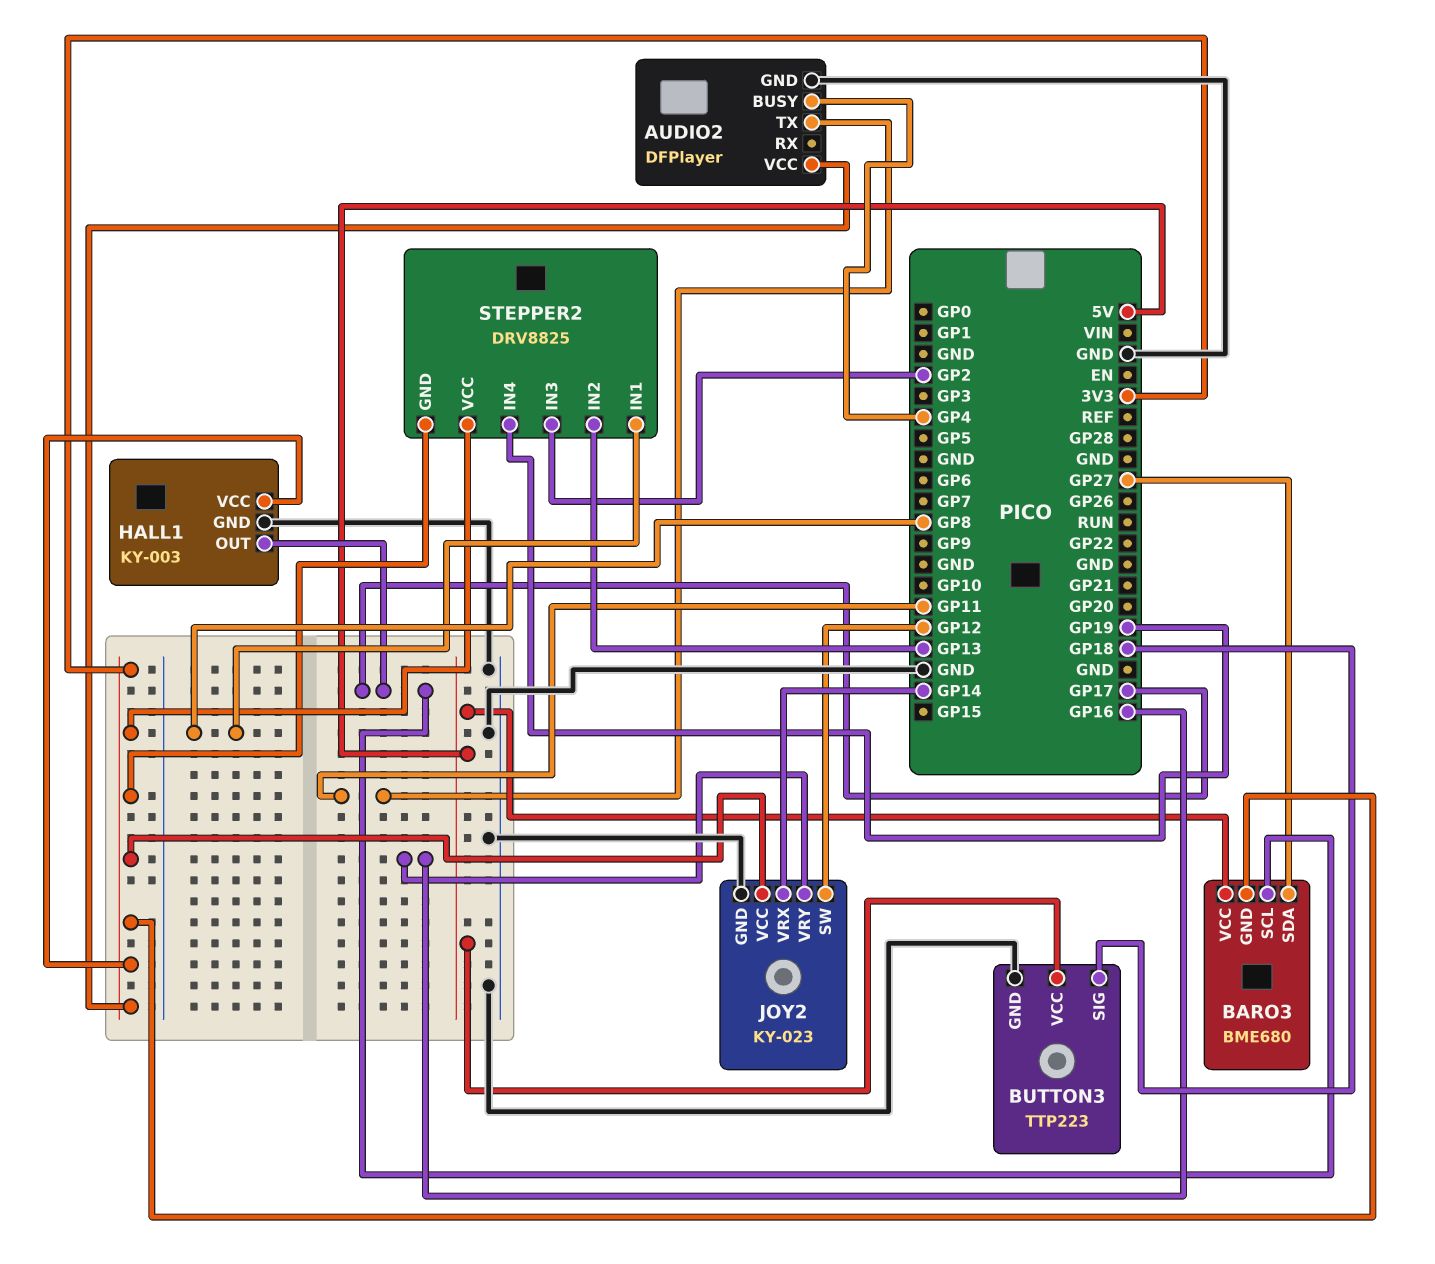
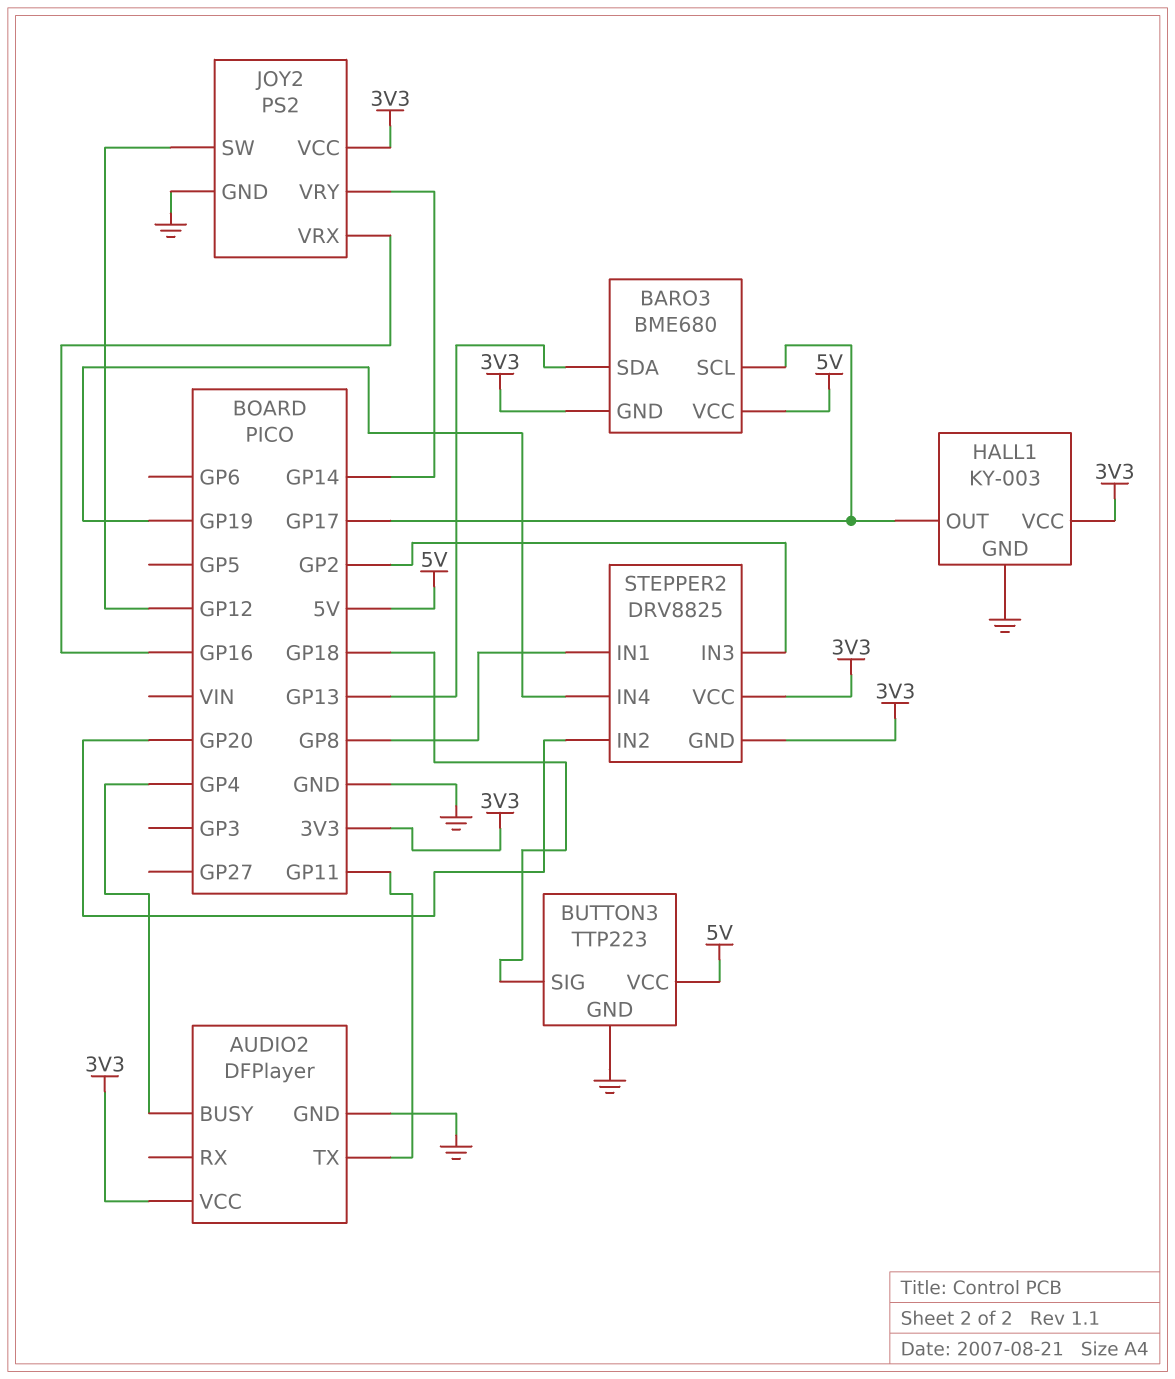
BARO3 pin SDA: GP27 -> GP13
JOY2: KY-023 -> PS2
JOY2 pin VRX: GP14 -> GP16
JOY2 pin VRY: GP16 -> GP14
STEPPER2 pin IN2: GP13 -> GP20

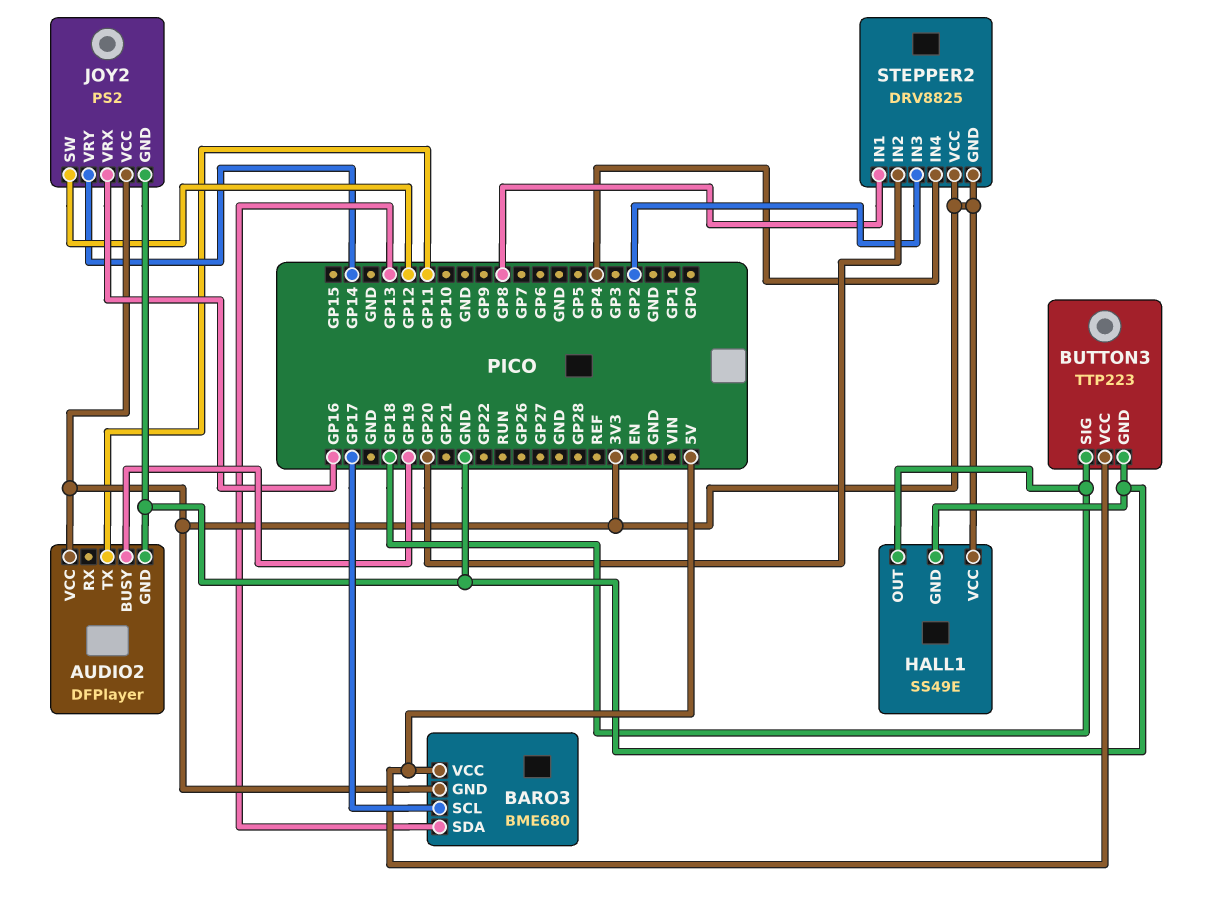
AUDIO2 pin BUSY: GP4 -> GP19
HALL1: KY-003 -> SS49E
HALL1 pin OUT: GP17 -> GP18
STEPPER2 pin IN4: GP19 -> GP4

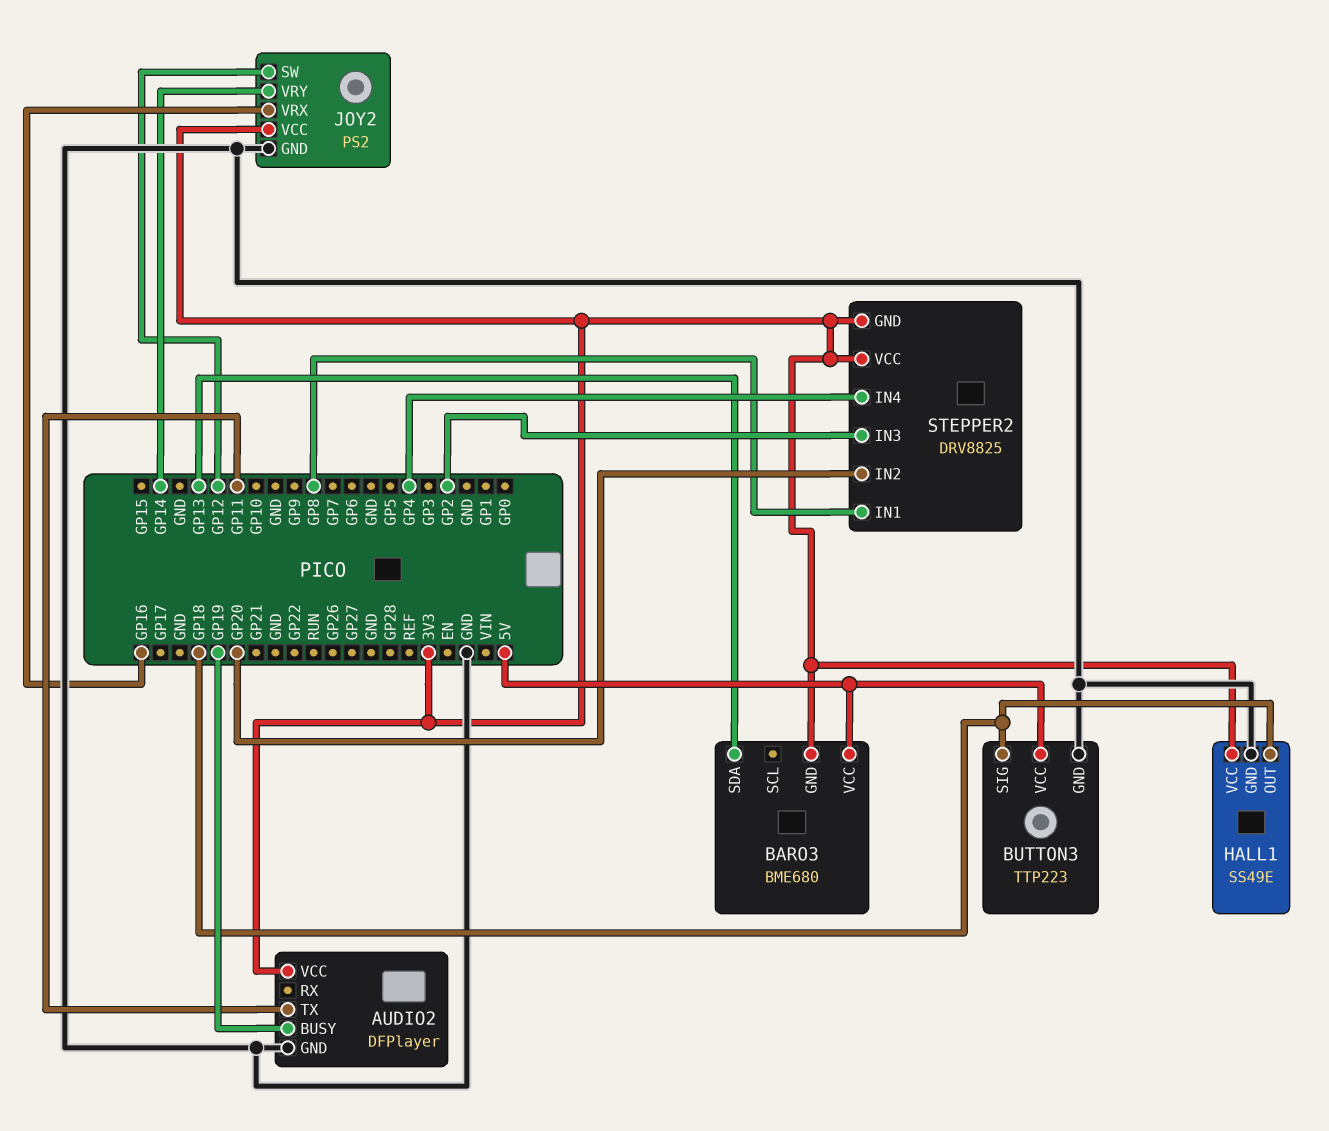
BARO3 pin SCL: GP17 -> none

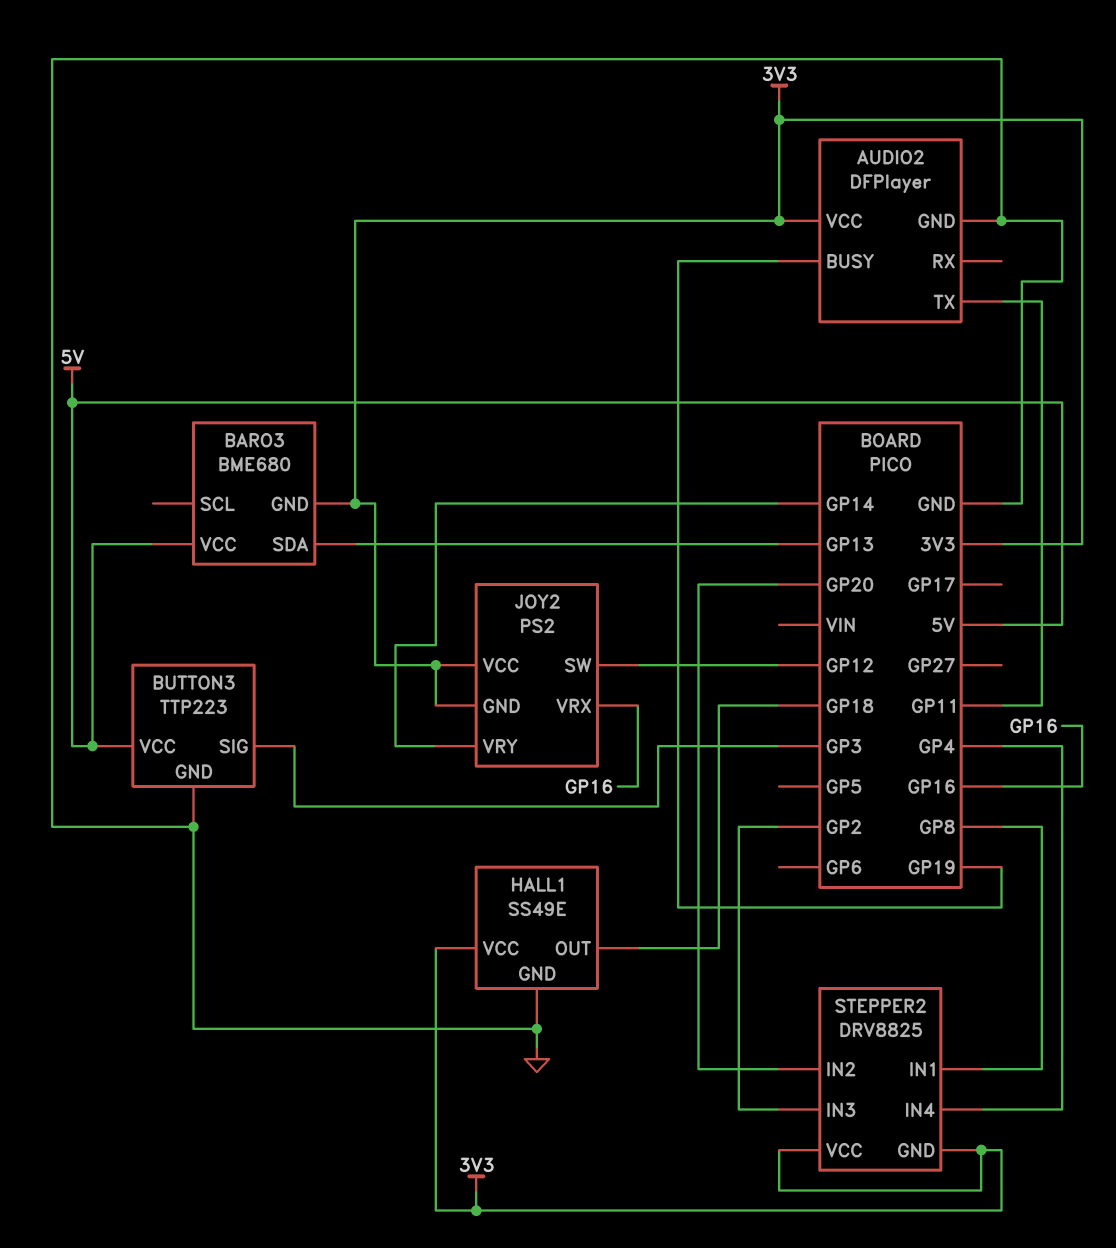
BUTTON3 pin SIG: GP18 -> GP3
JOY2 pin GND: GND -> 3V3

